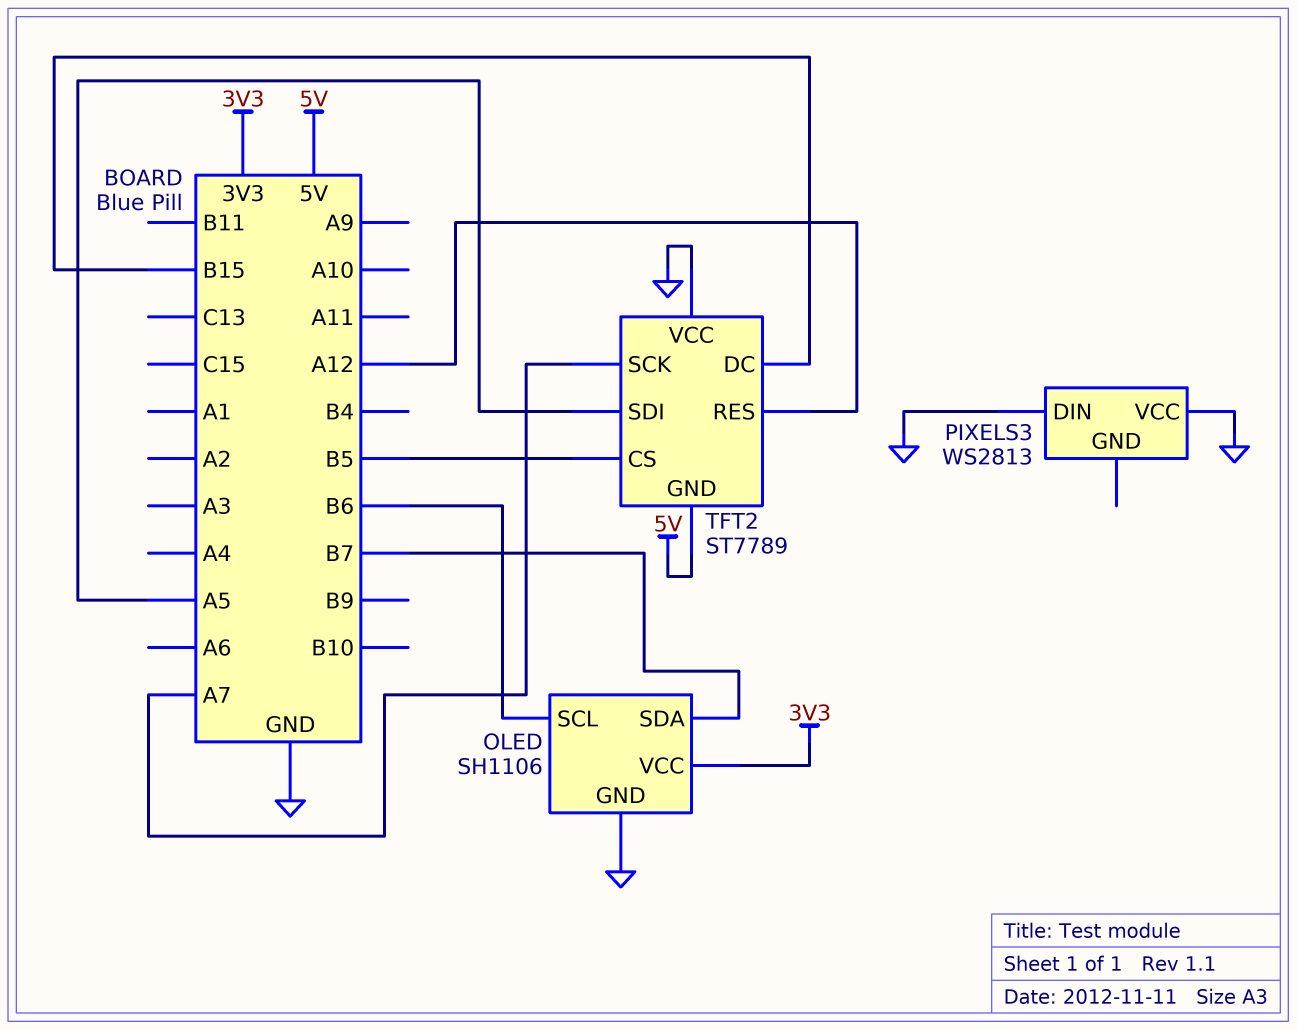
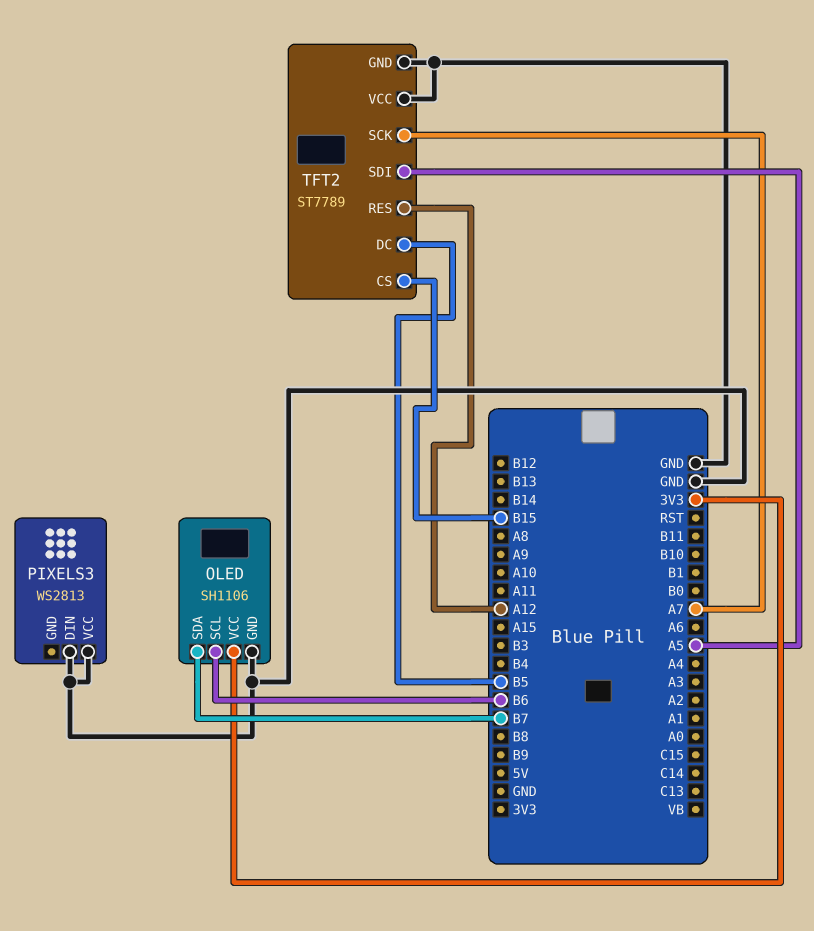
TFT2 pin CS: B5 -> B15
TFT2 pin DC: B15 -> B5
TFT2 pin GND: 5V -> GND

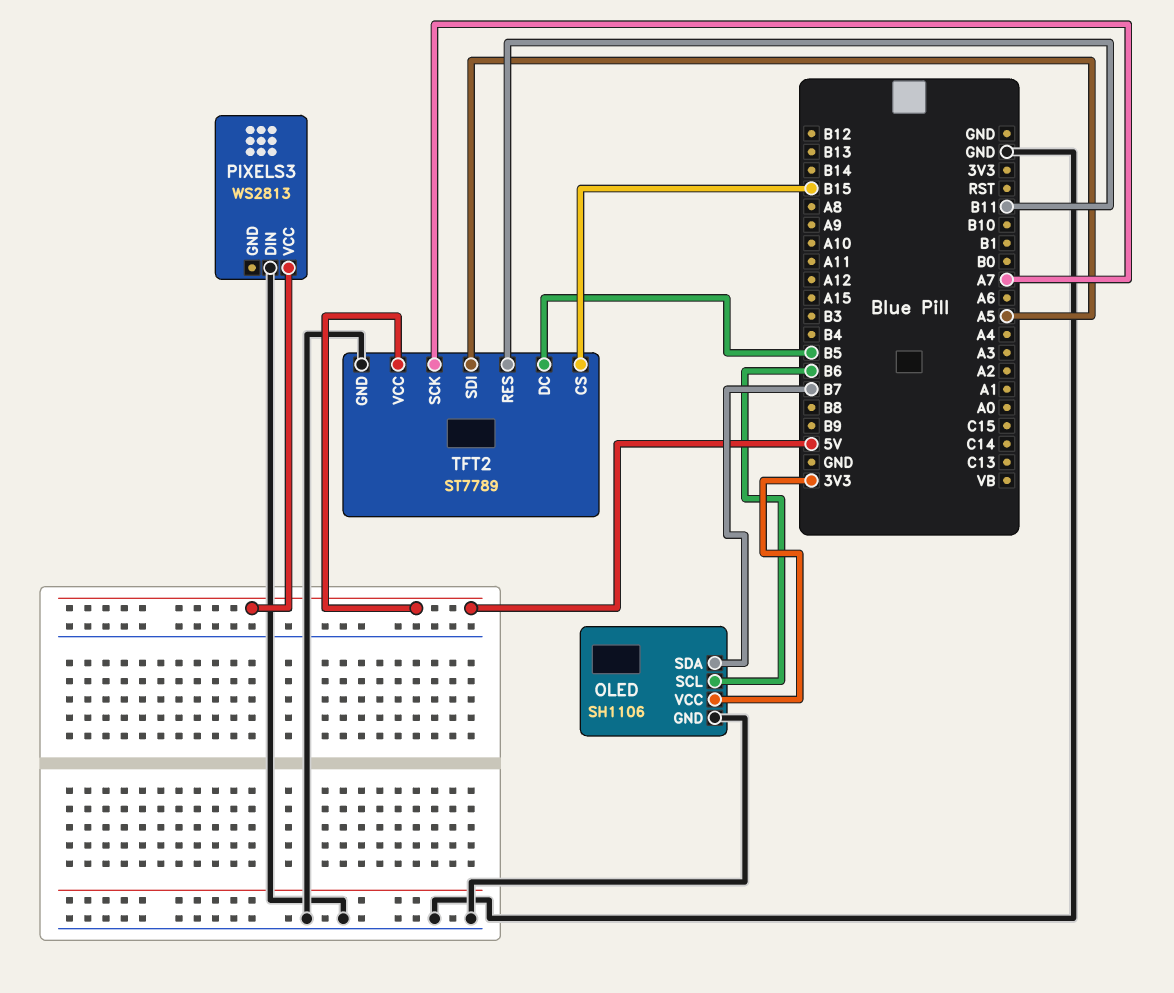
PIXELS3 pin VCC: GND -> 5V
TFT2 pin RES: A12 -> B11
TFT2 pin VCC: GND -> 5V

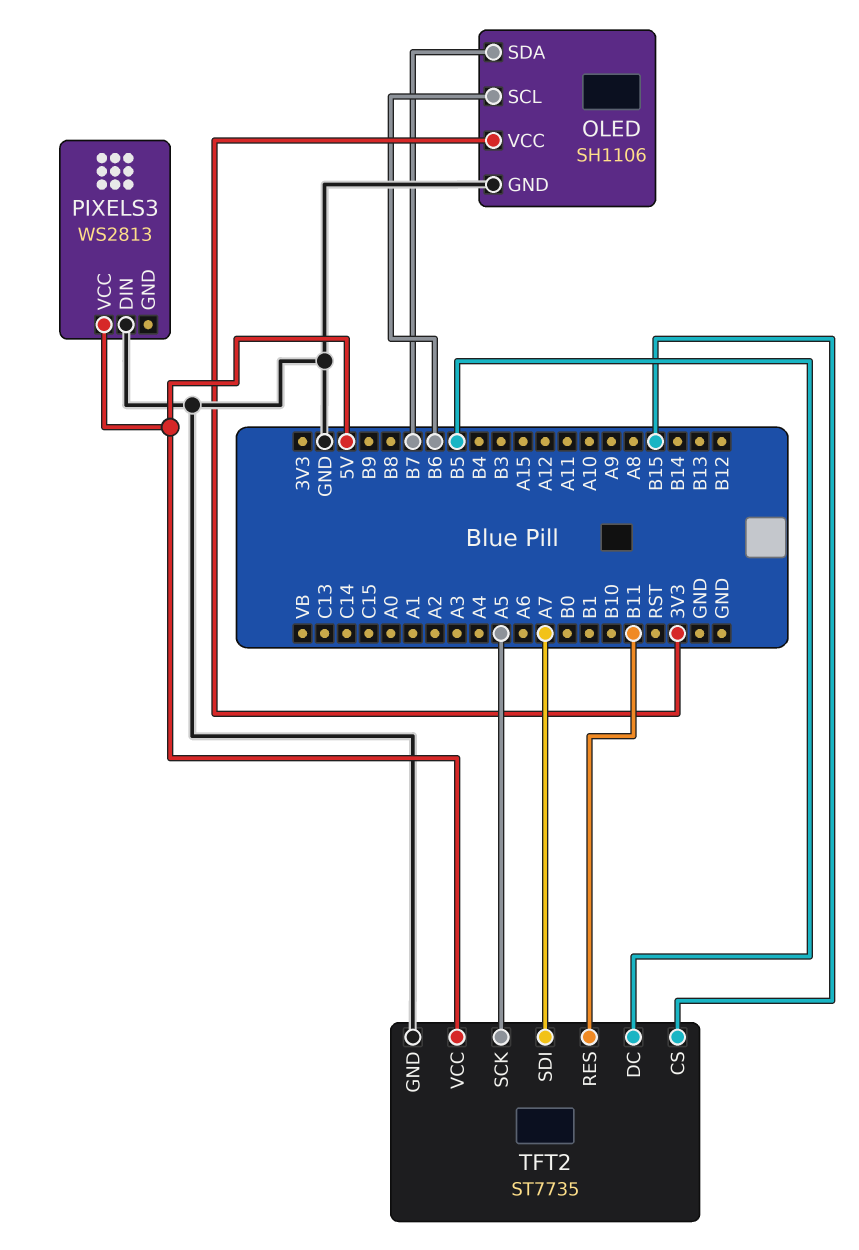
TFT2: ST7789 -> ST7735
TFT2 pin SCK: A7 -> A5
TFT2 pin SDI: A5 -> A7

